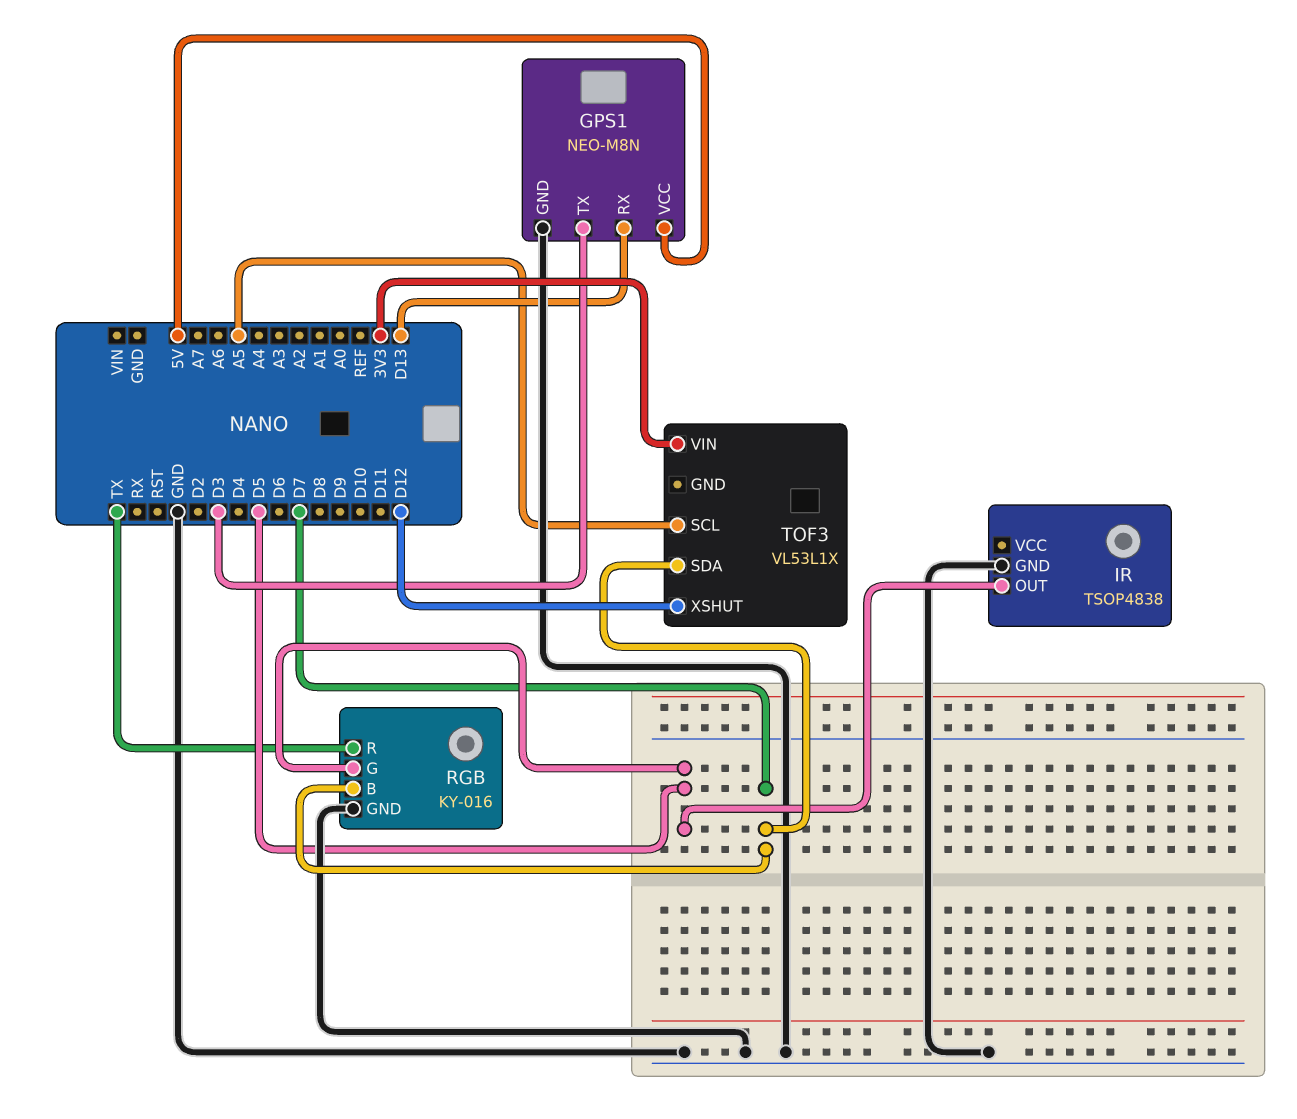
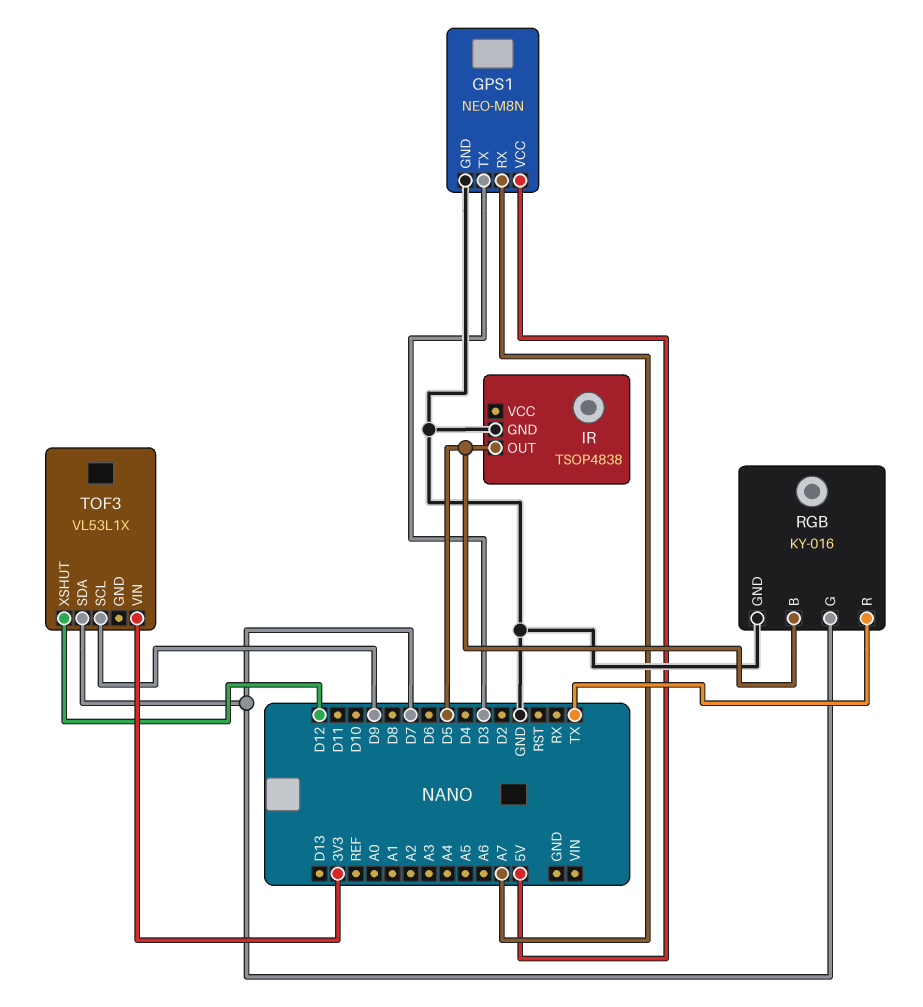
GPS1 pin RX: D13 -> A7
RGB pin B: D7 -> D5
RGB pin G: D5 -> D7
TOF3 pin SCL: A5 -> D9

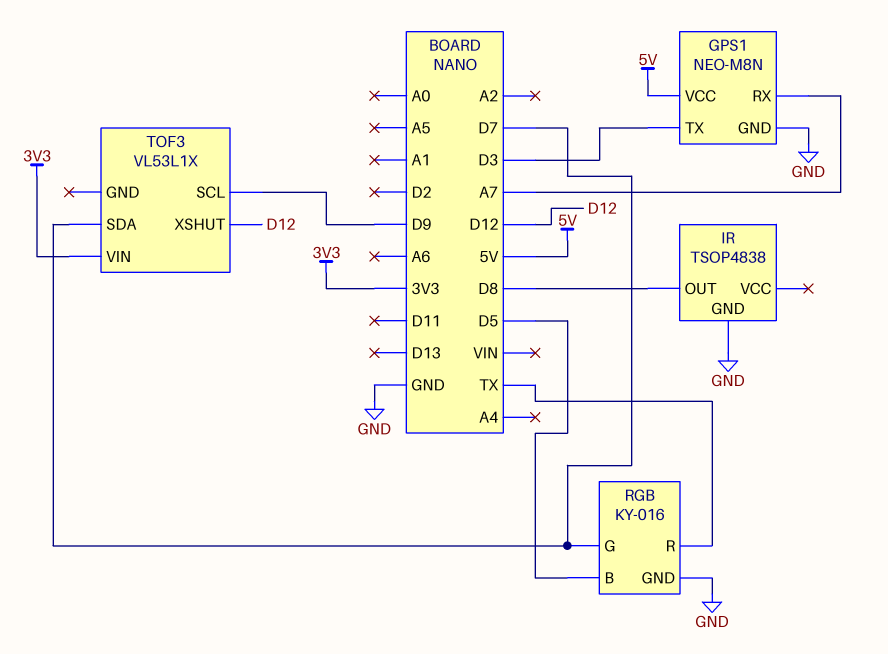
IR pin OUT: D5 -> D8

